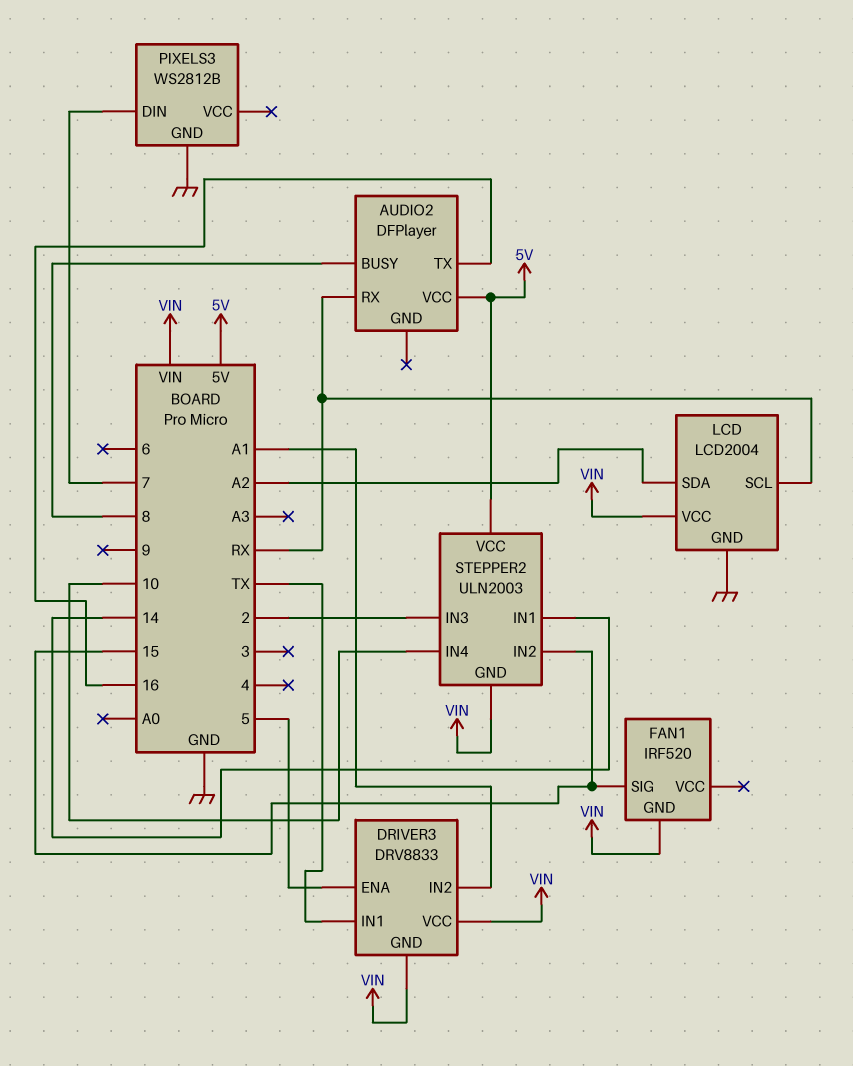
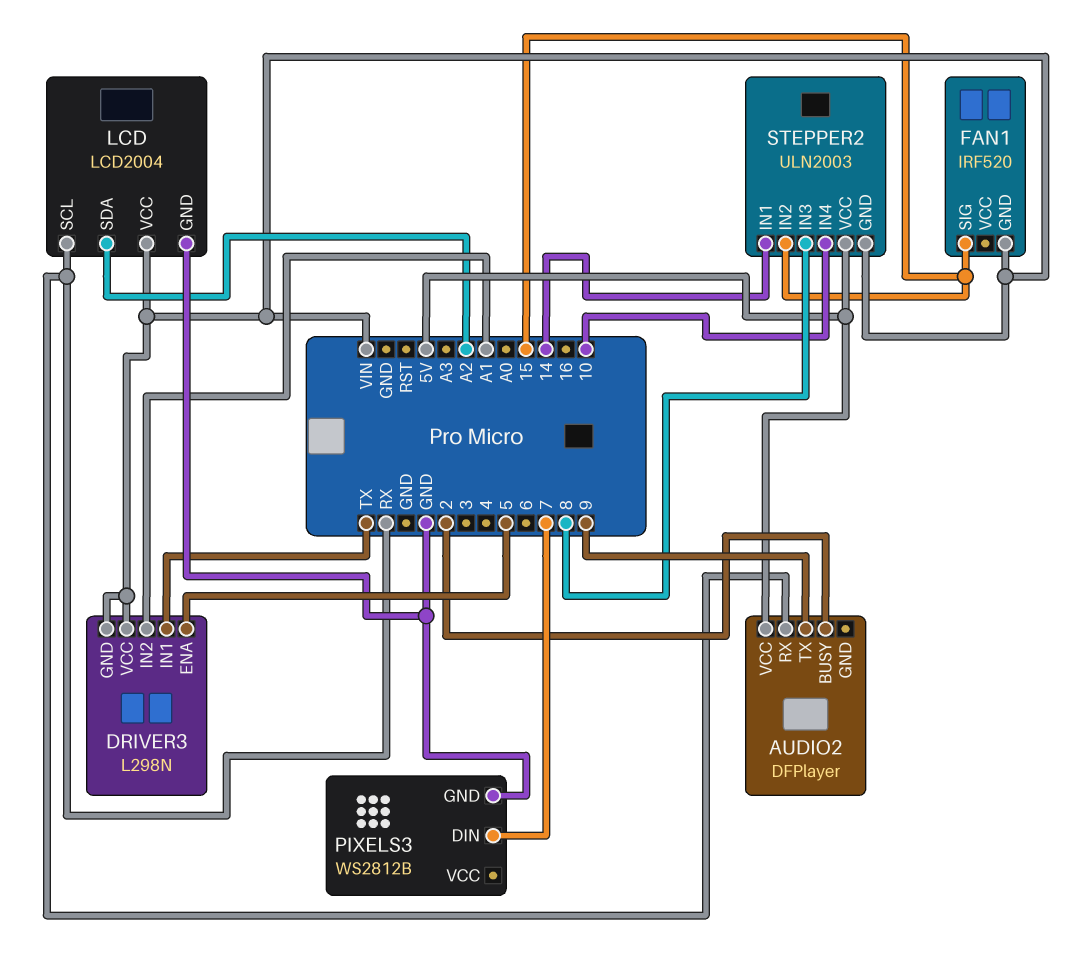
AUDIO2 pin BUSY: 8 -> 2
AUDIO2 pin TX: 16 -> 9
DRIVER3: DRV8833 -> L298N
STEPPER2 pin IN3: 2 -> 8

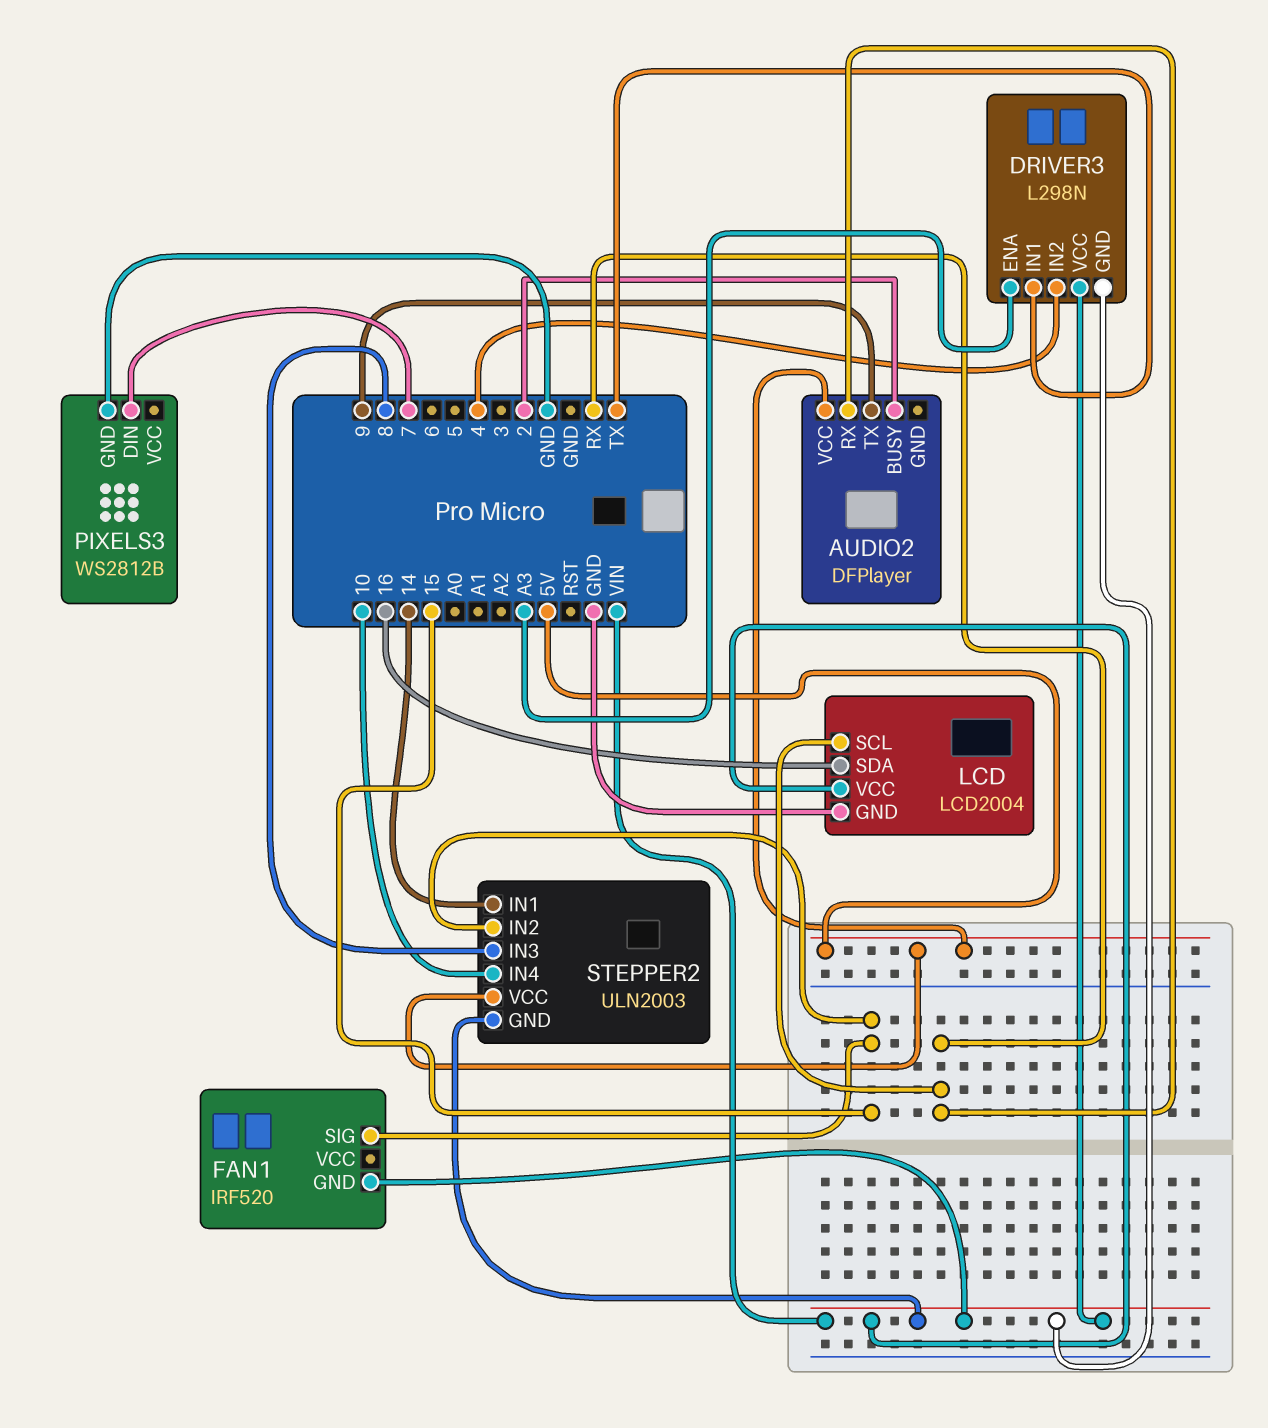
DRIVER3 pin ENA: 5 -> A3
DRIVER3 pin IN2: A1 -> 4
LCD pin SDA: A2 -> 16

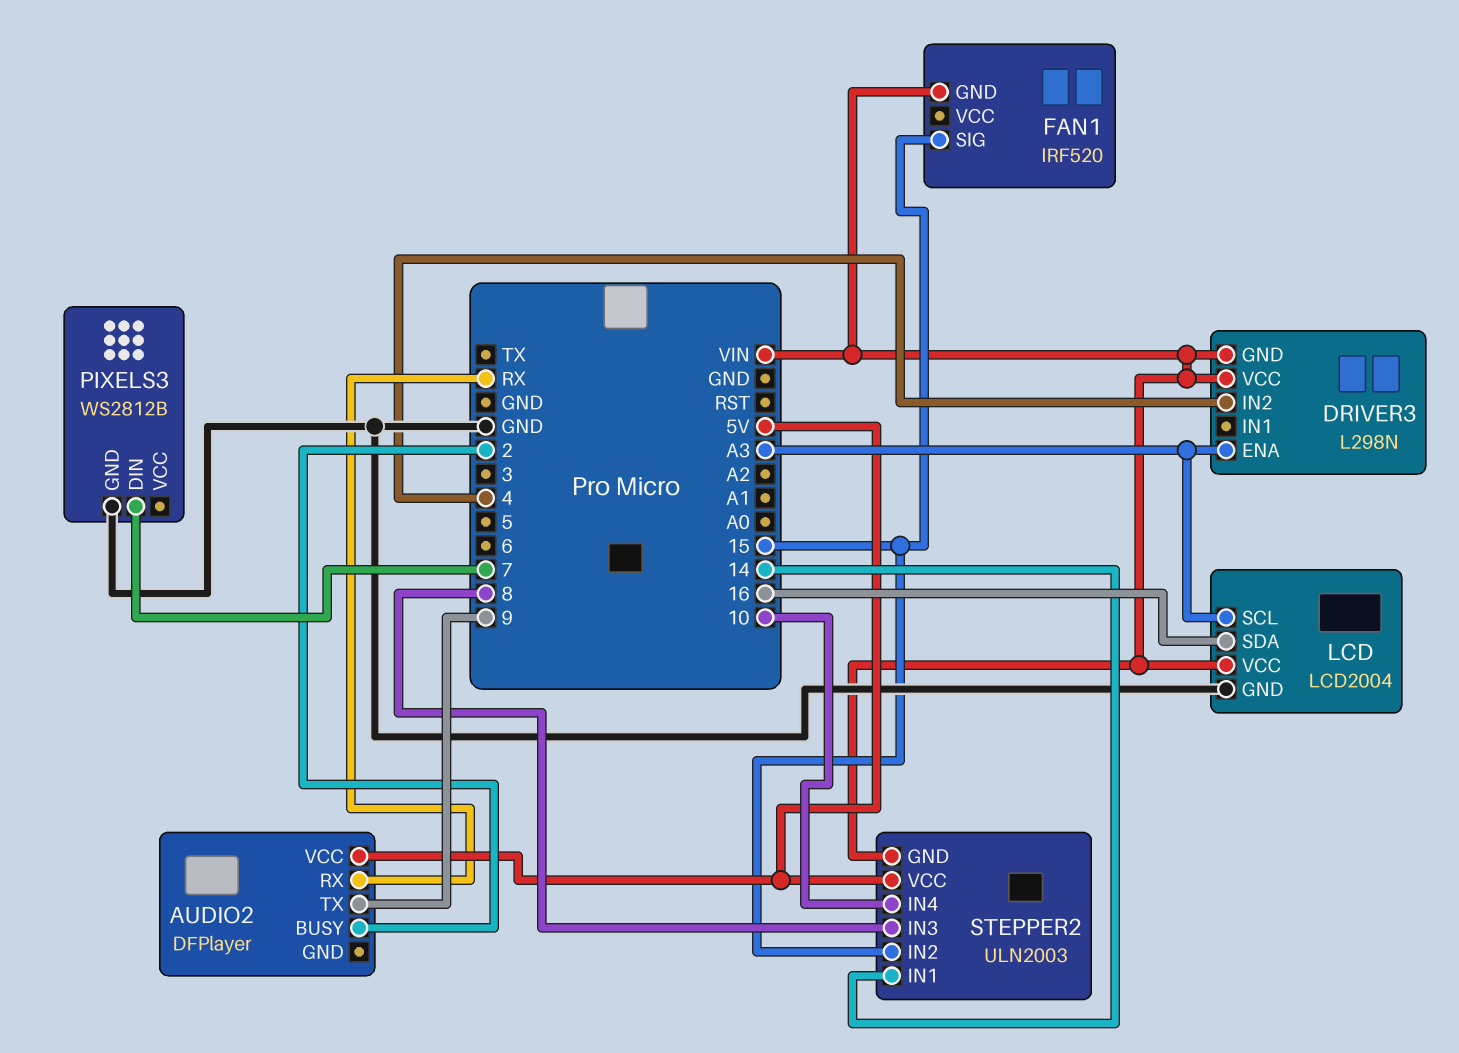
DRIVER3 pin IN1: TX -> none
LCD pin SCL: RX -> A3

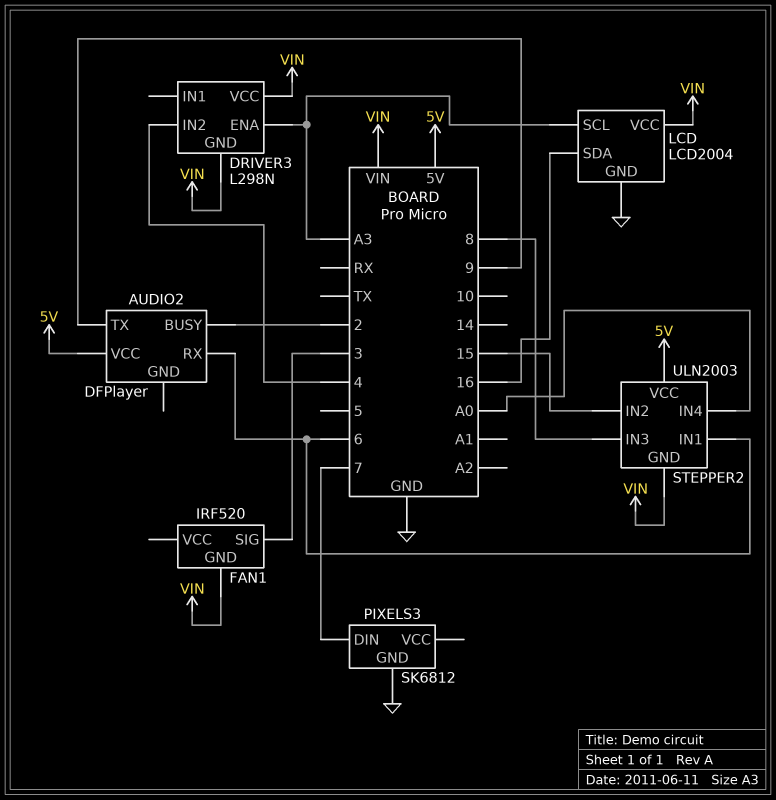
AUDIO2 pin RX: RX -> 6
FAN1 pin SIG: 15 -> 3
PIXELS3: WS2812B -> SK6812
STEPPER2 pin IN1: 14 -> 6
STEPPER2 pin IN4: 10 -> A0

